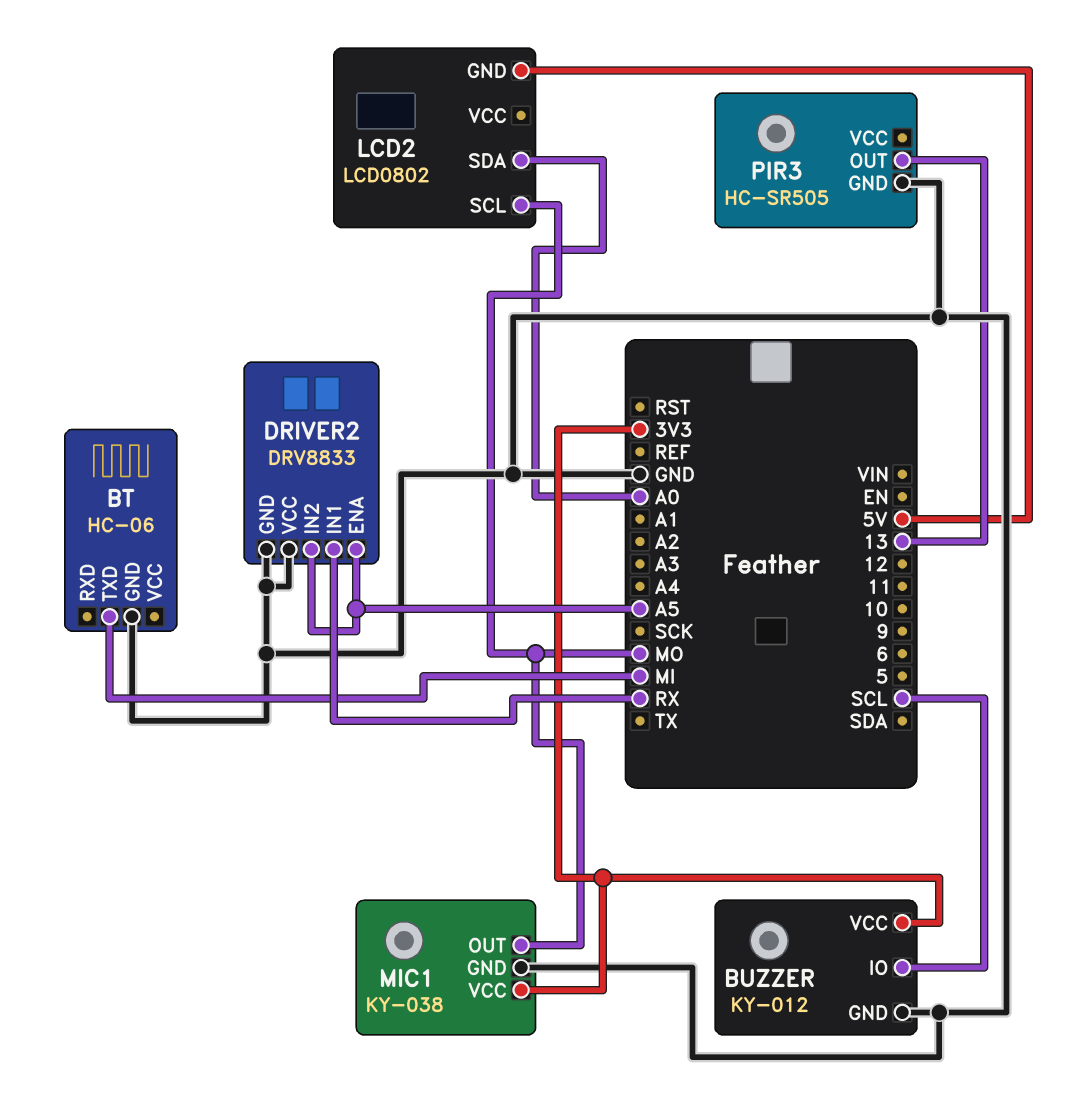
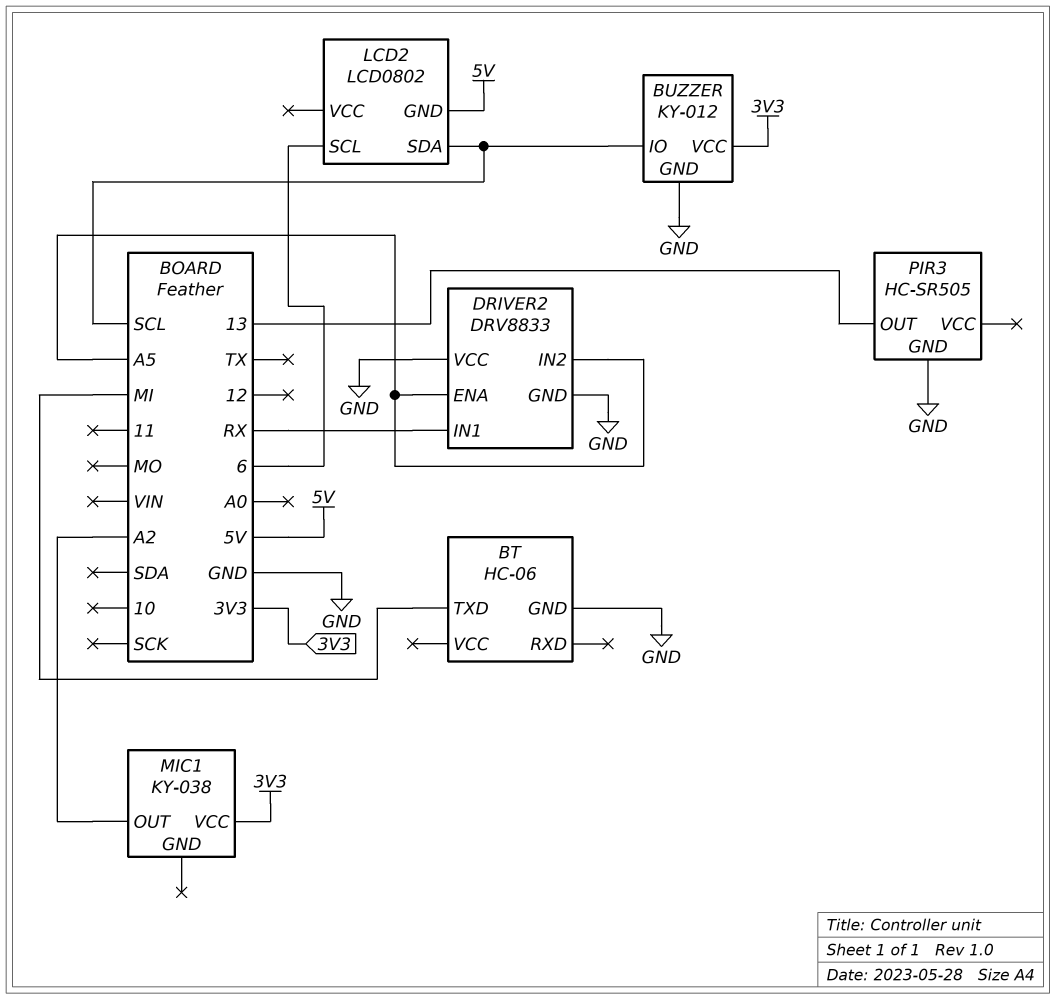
LCD2 pin SCL: MO -> 6
LCD2 pin SDA: A0 -> SCL
MIC1 pin GND: GND -> none
MIC1 pin OUT: MO -> A2

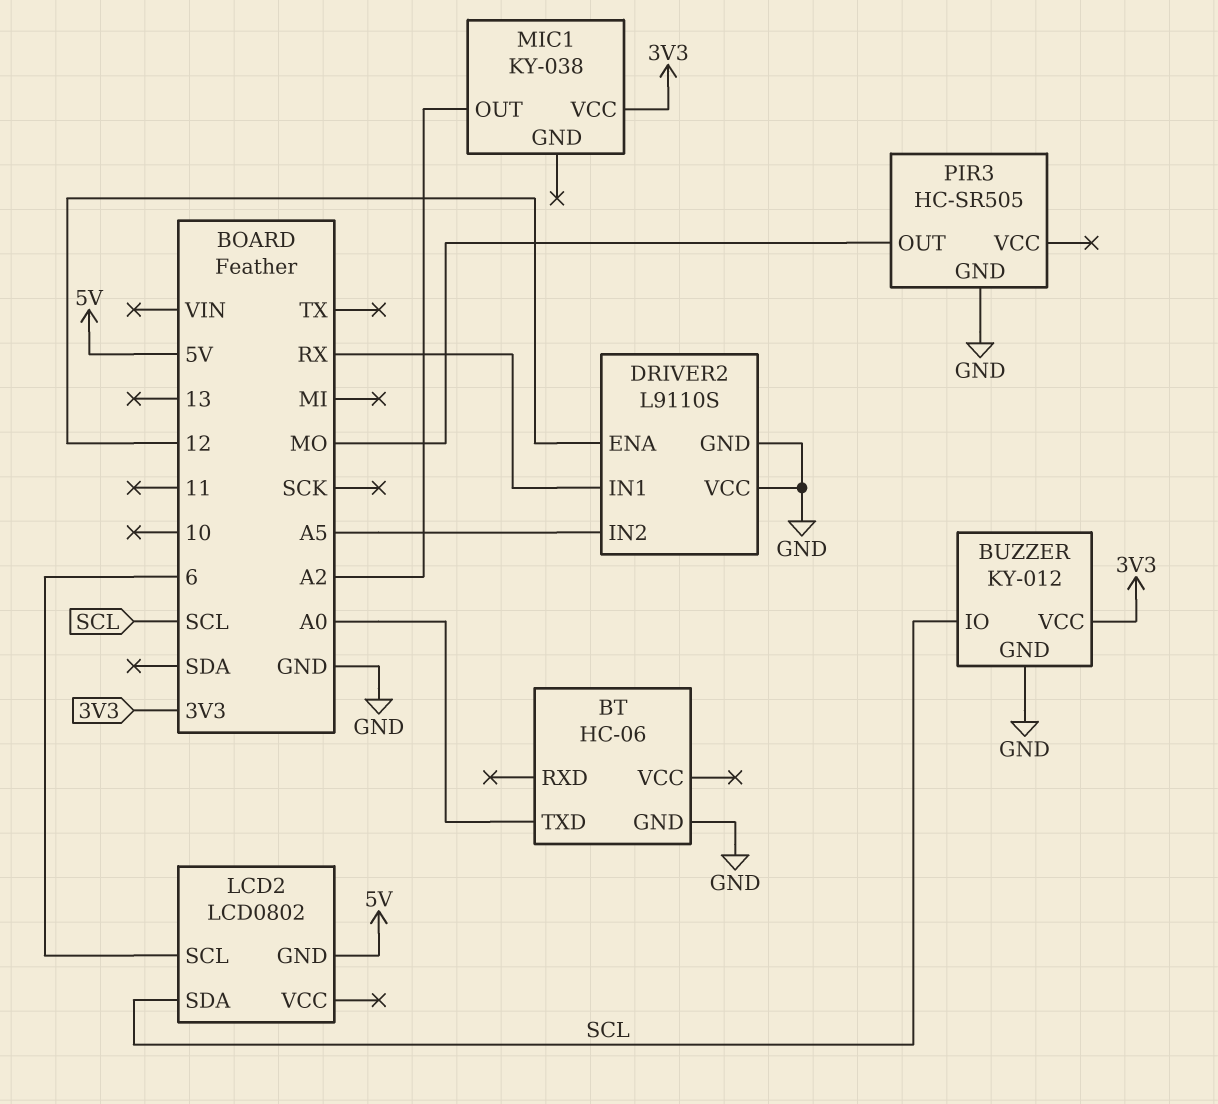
BT pin TXD: MI -> A0
DRIVER2: DRV8833 -> L9110S
DRIVER2 pin ENA: A5 -> 12
PIR3 pin OUT: 13 -> MO

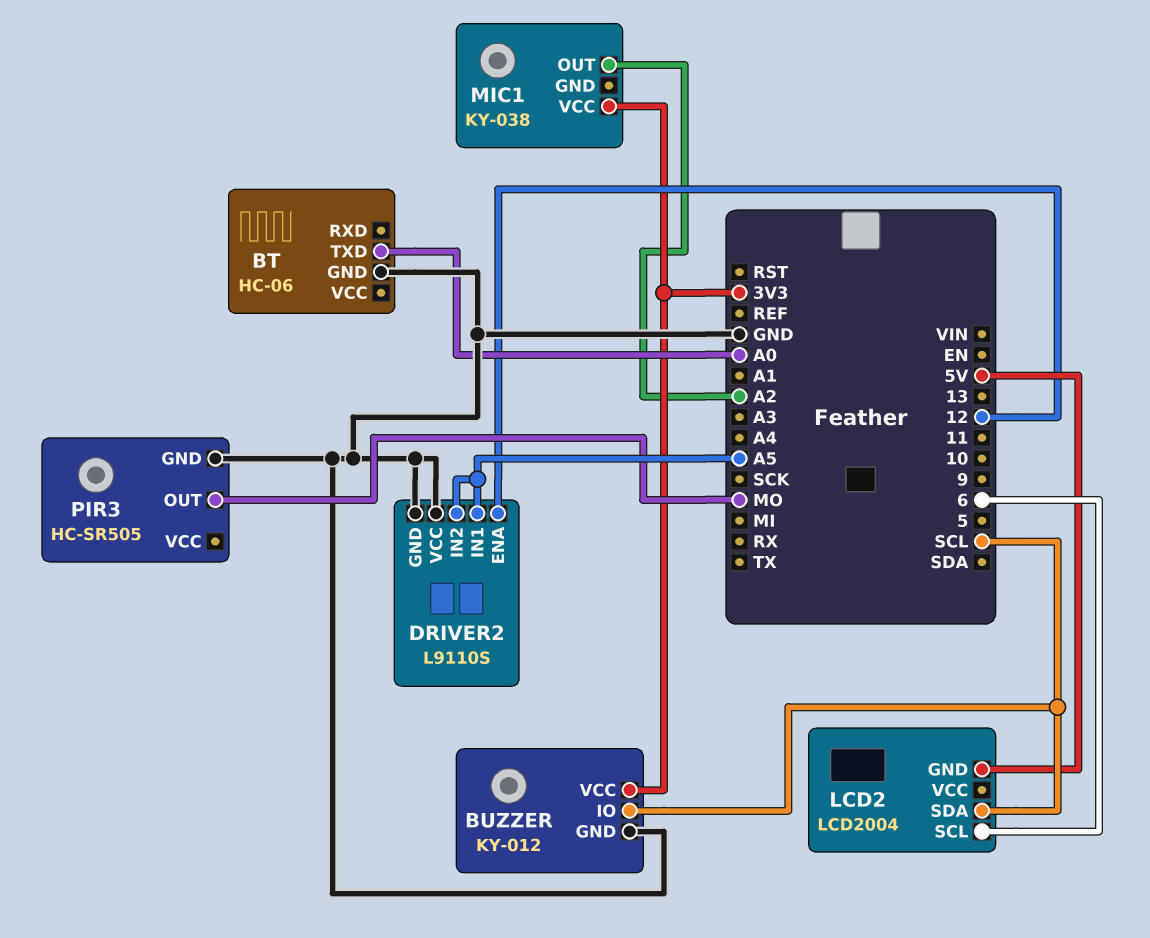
DRIVER2 pin IN1: RX -> A5
LCD2: LCD0802 -> LCD2004

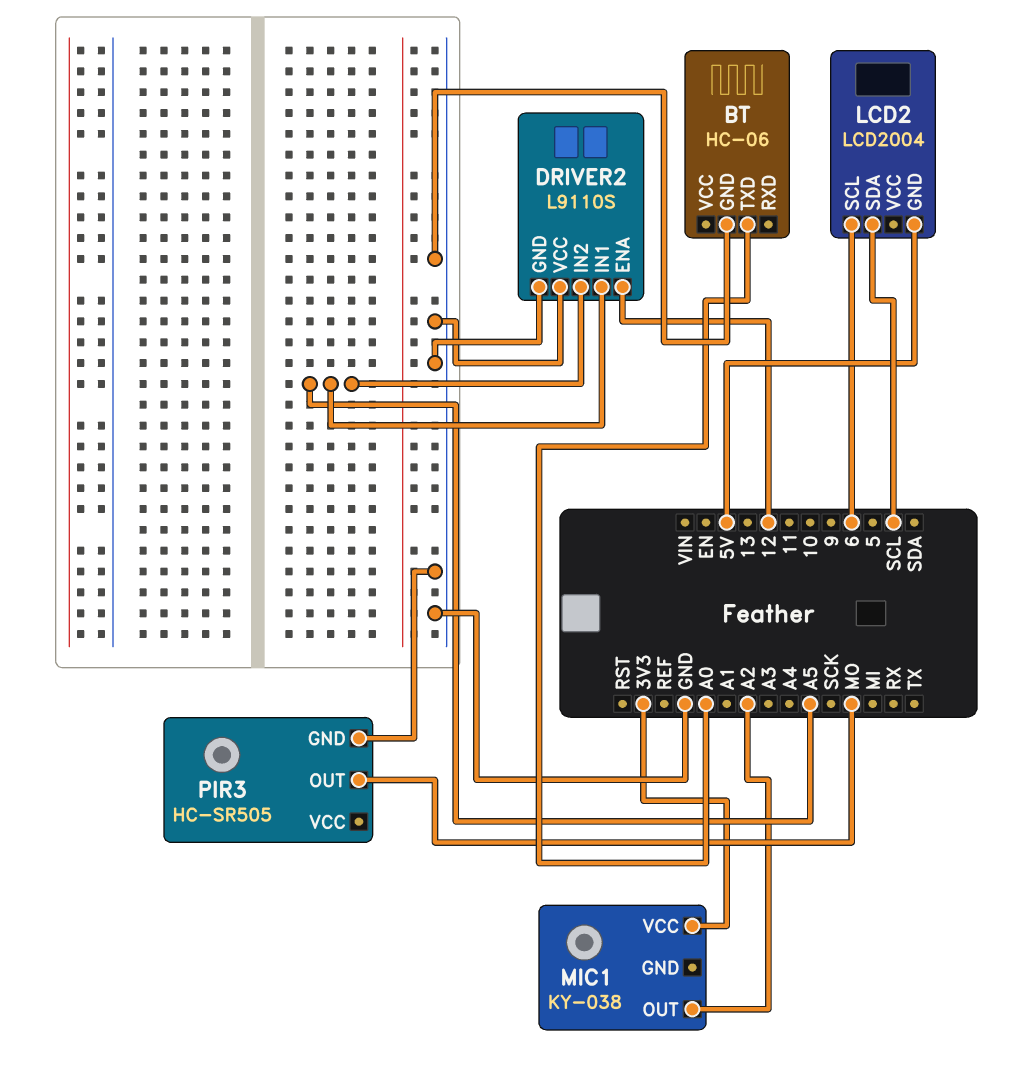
BUZZER: KY-012 -> none
BUZZER pin GND: GND -> none
BUZZER pin IO: SCL -> none
BUZZER pin VCC: 3V3 -> none

